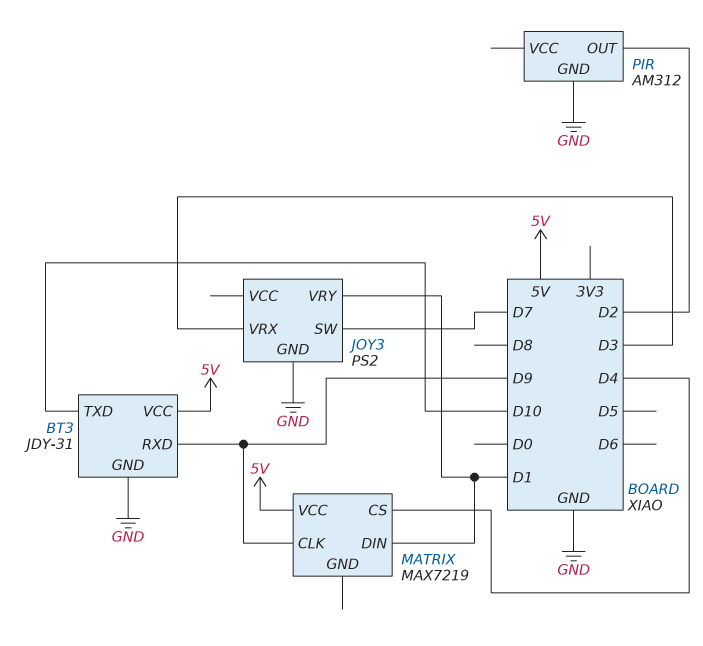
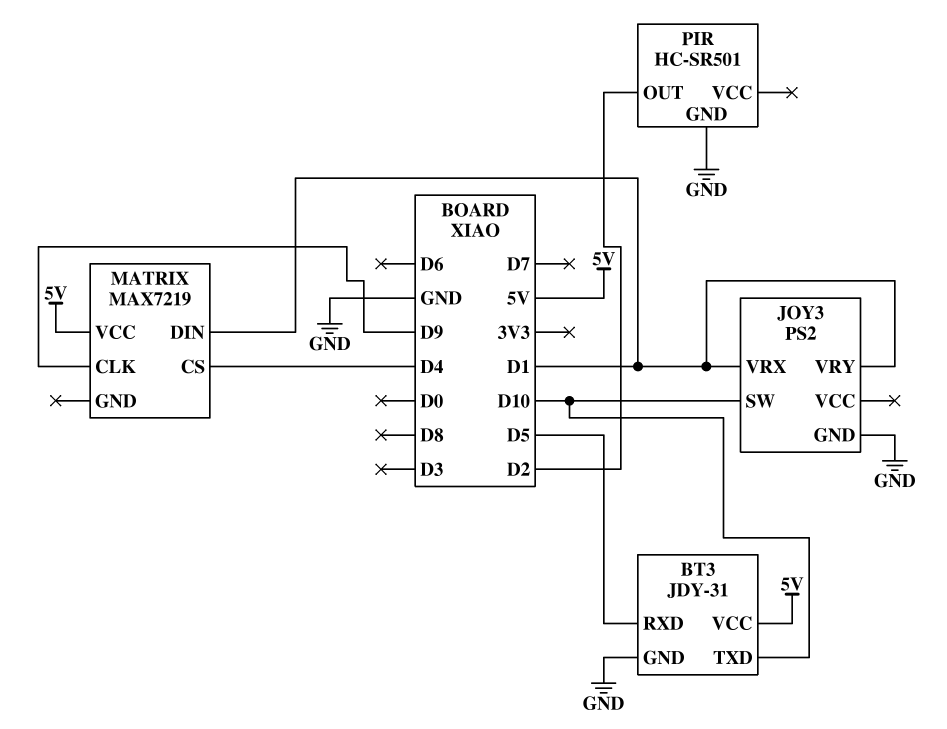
BT3 pin RXD: D9 -> D5
JOY3 pin SW: D7 -> D10
JOY3 pin VRX: D3 -> D1
PIR: AM312 -> HC-SR501

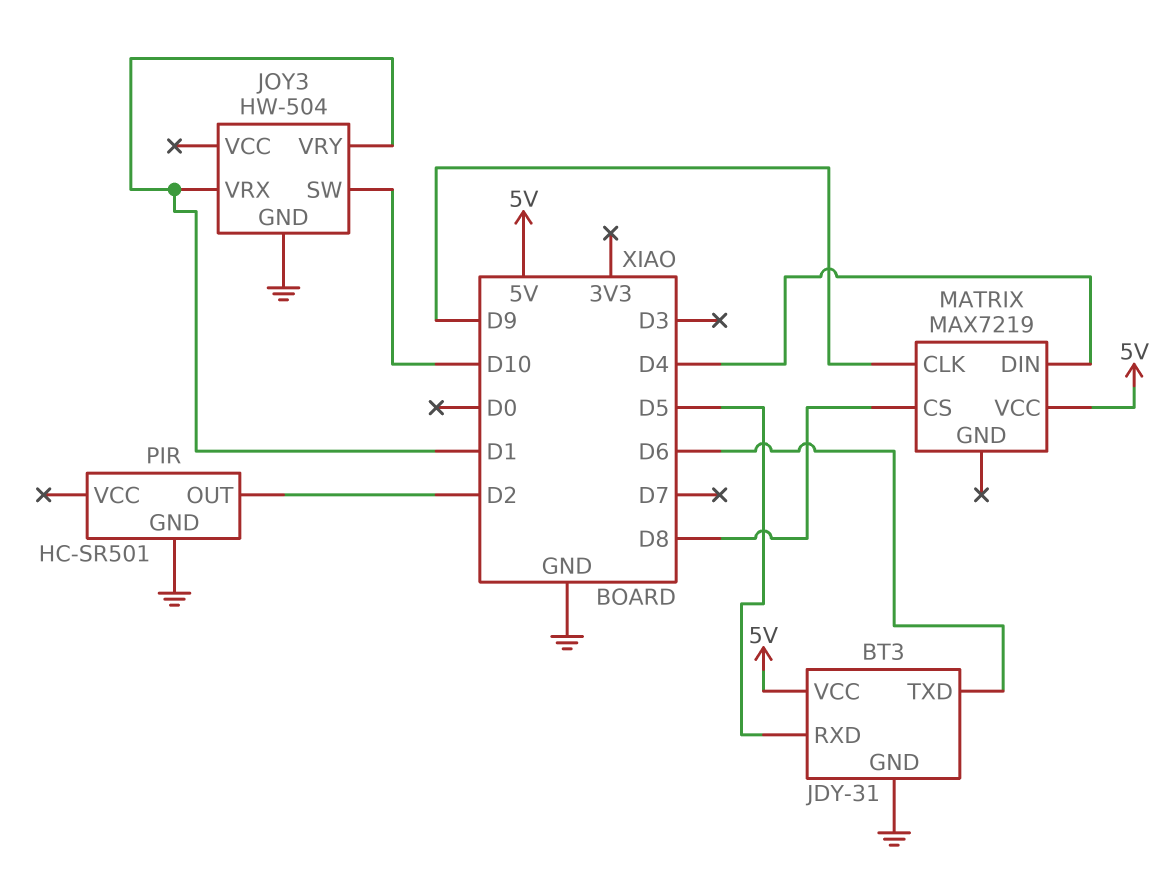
BT3 pin TXD: D10 -> D6
JOY3: PS2 -> HW-504
MATRIX pin CS: D4 -> D8
MATRIX pin DIN: D1 -> D4

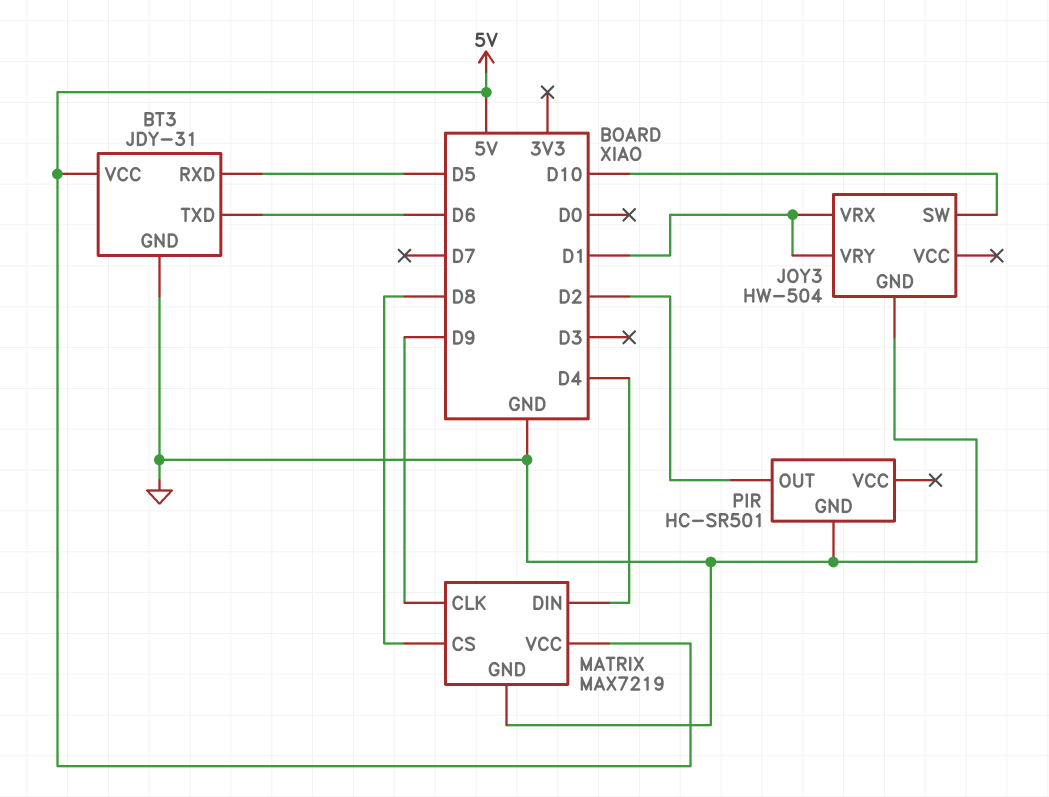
MATRIX pin GND: none -> GND

